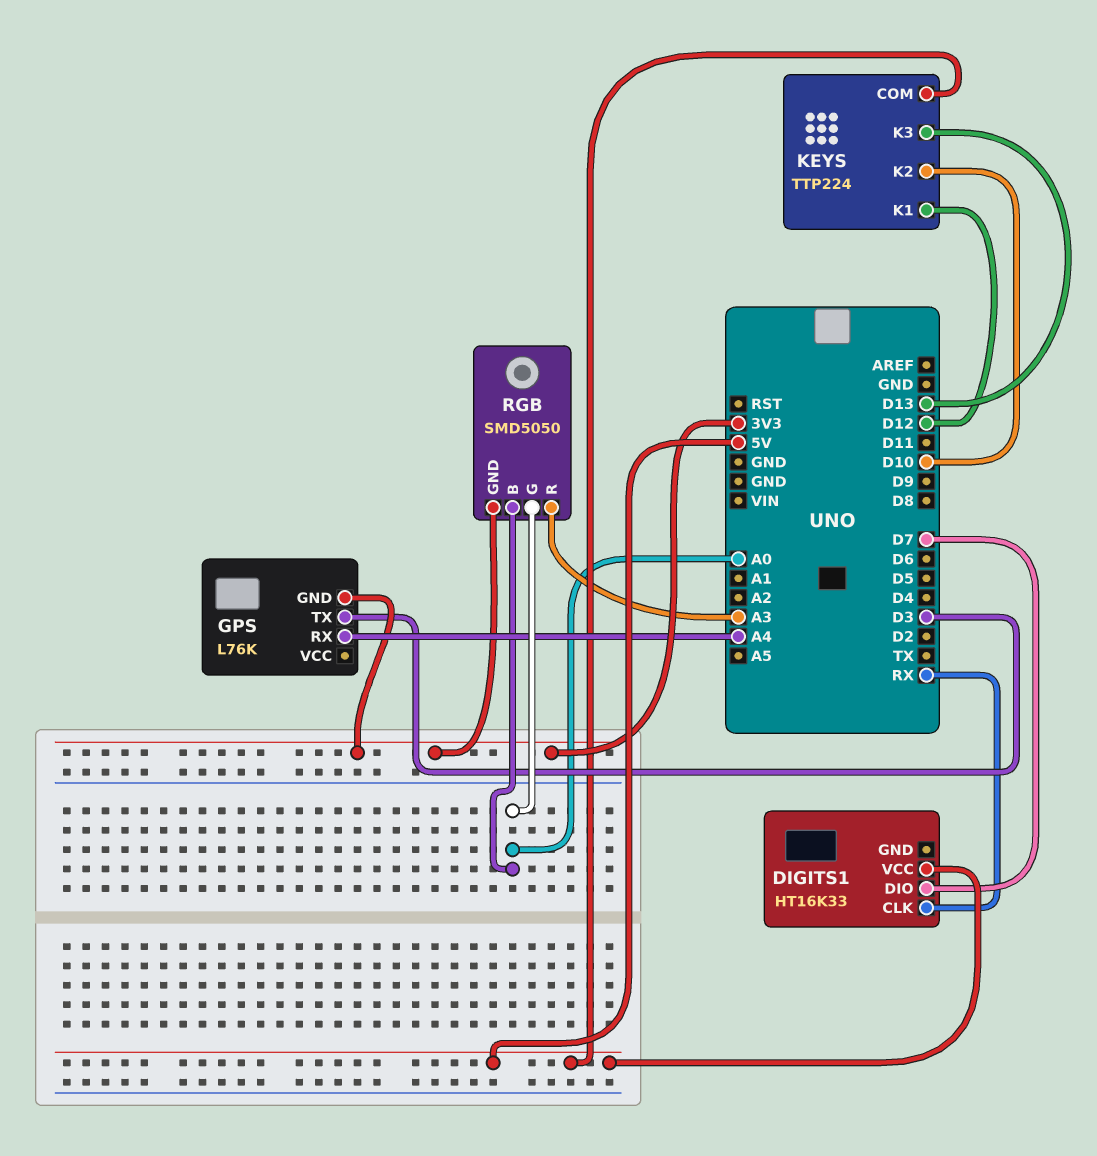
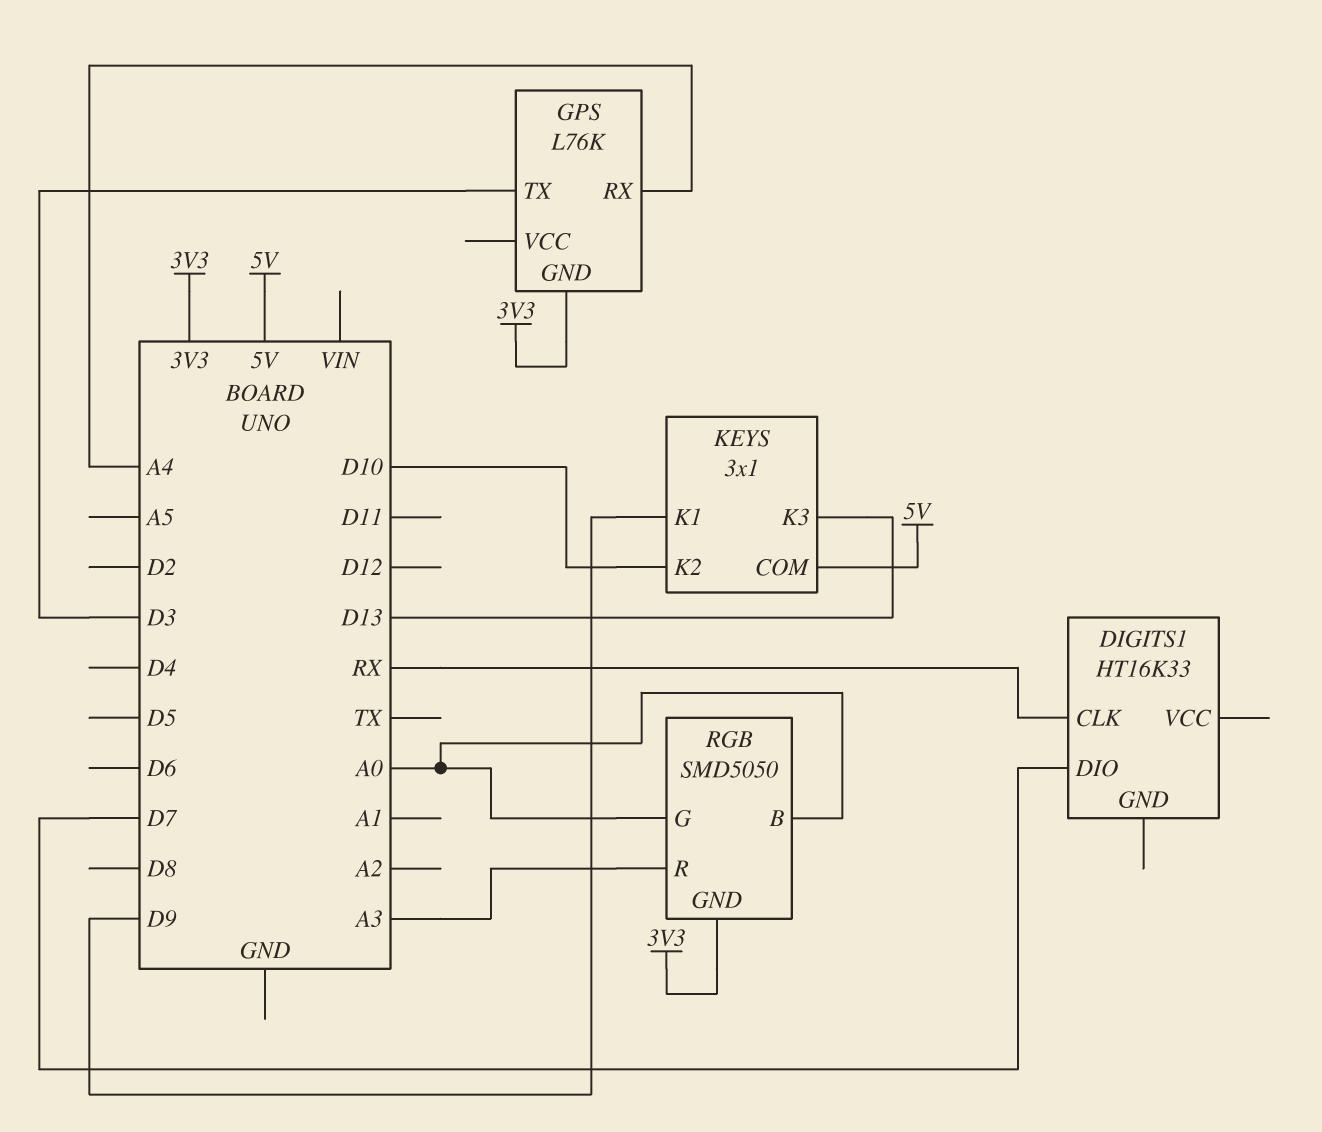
DIGITS1 pin VCC: 5V -> none
KEYS: TTP224 -> 3x1
KEYS pin K1: D12 -> D9

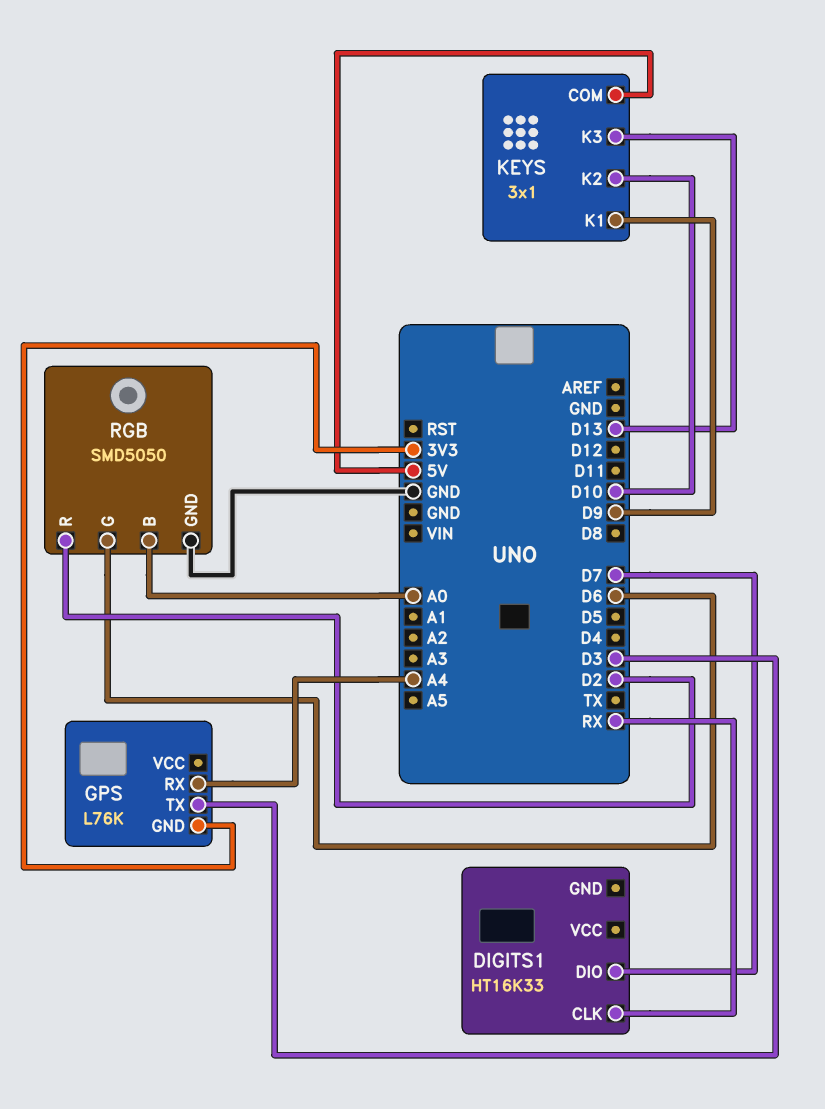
RGB pin G: A0 -> D6
RGB pin GND: 3V3 -> GND
RGB pin R: A3 -> D2

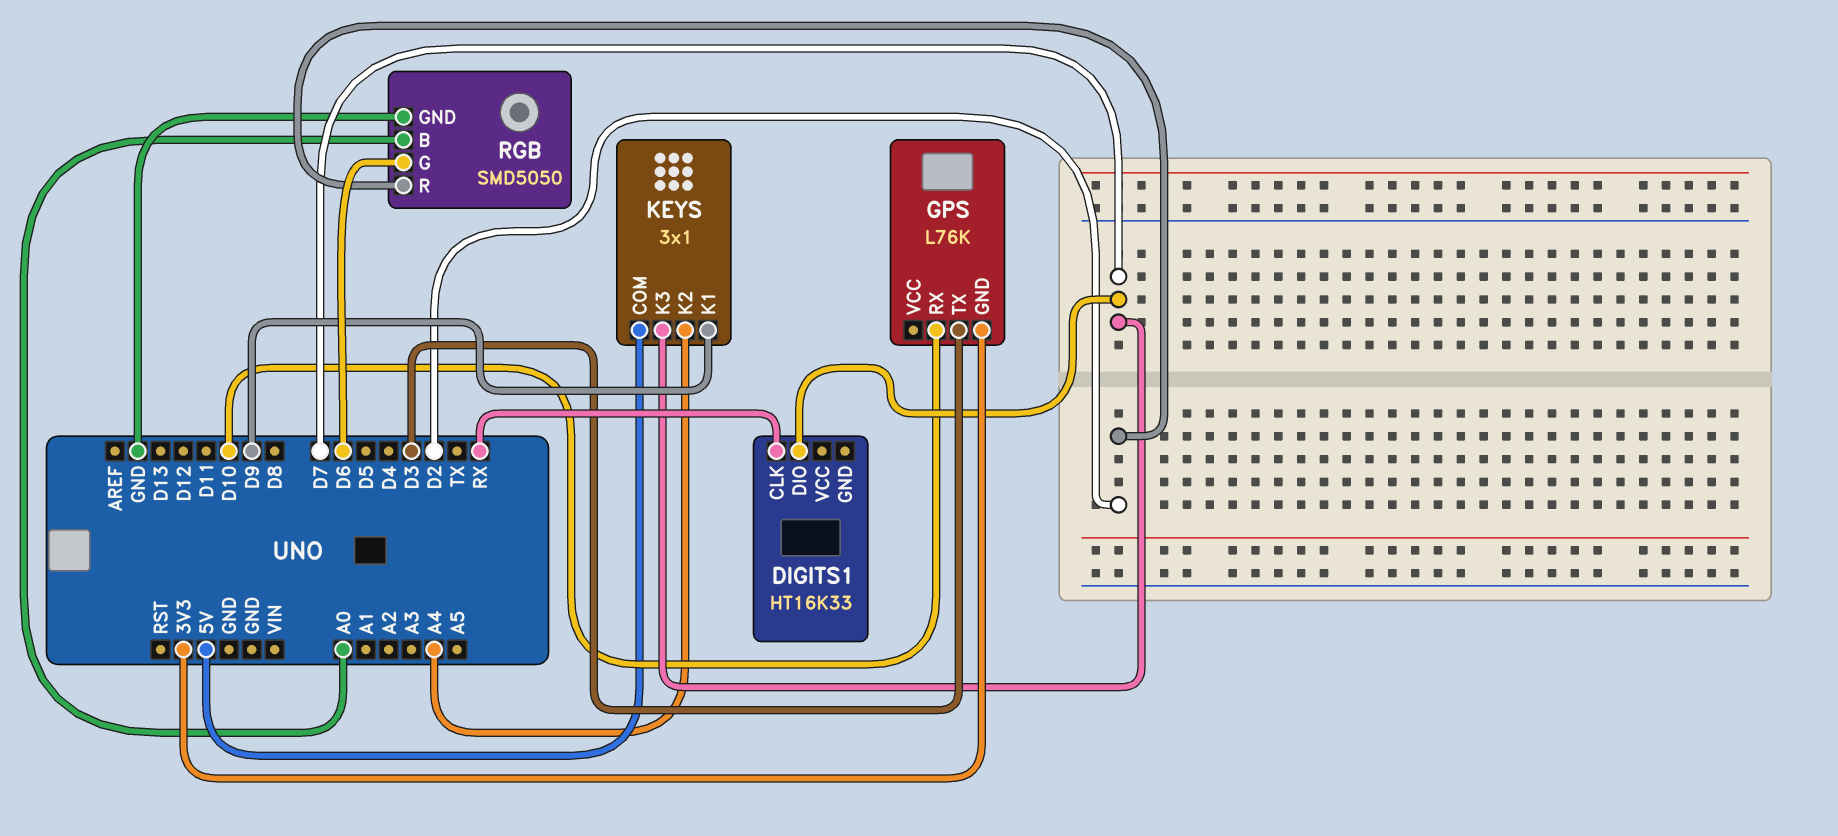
GPS pin RX: A4 -> D10
KEYS pin K2: D10 -> A4
KEYS pin K3: D13 -> D7

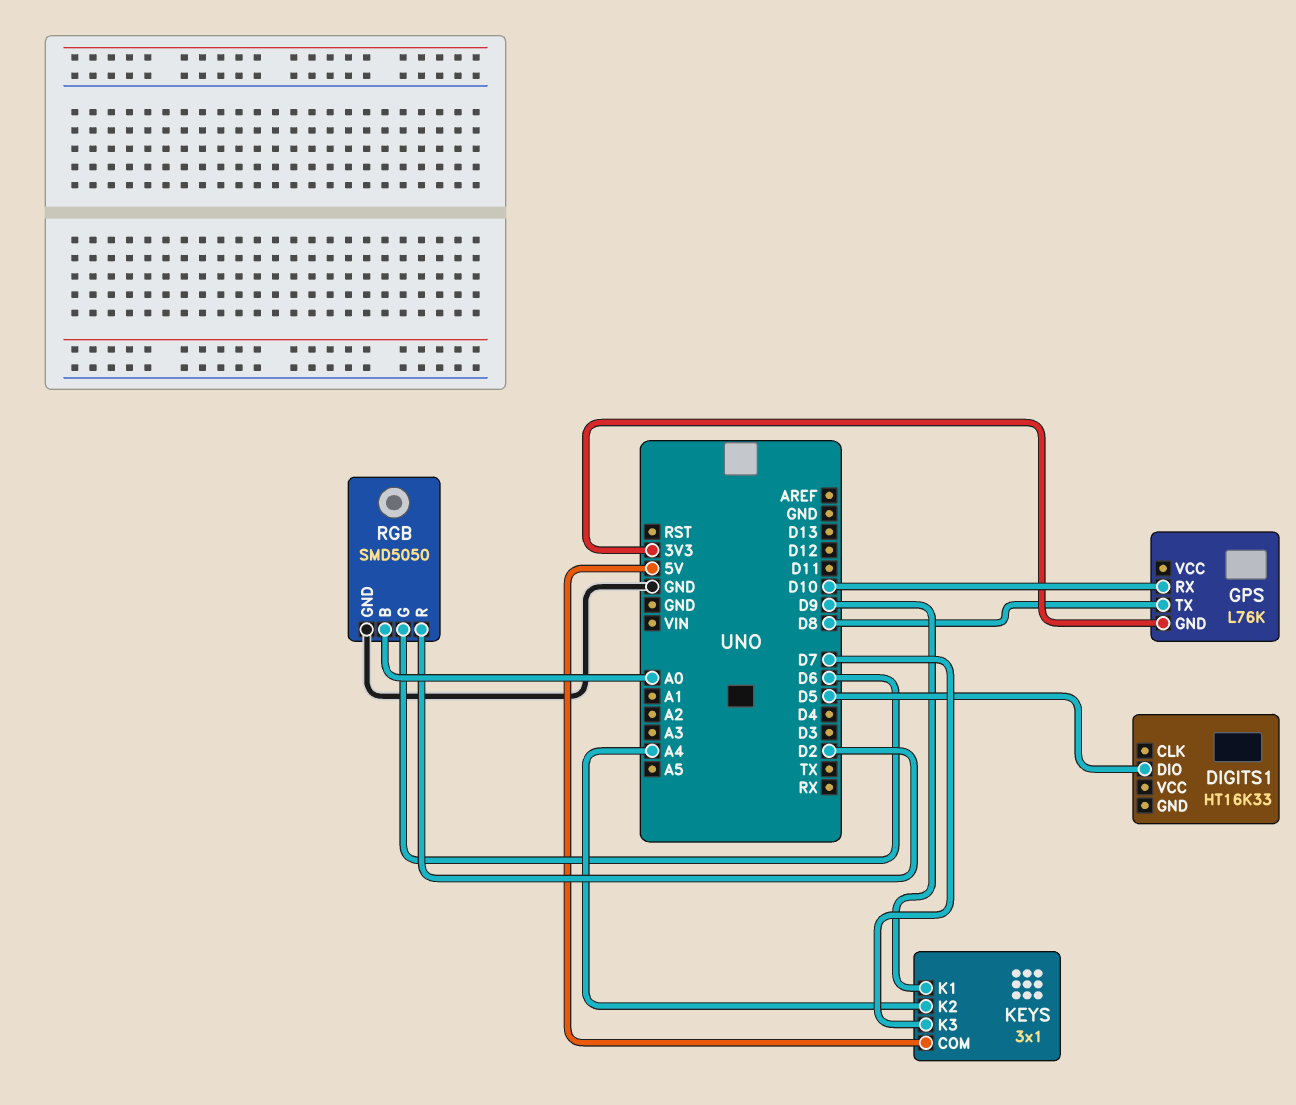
DIGITS1 pin CLK: RX -> none
DIGITS1 pin DIO: D7 -> D5
GPS pin TX: D3 -> D8

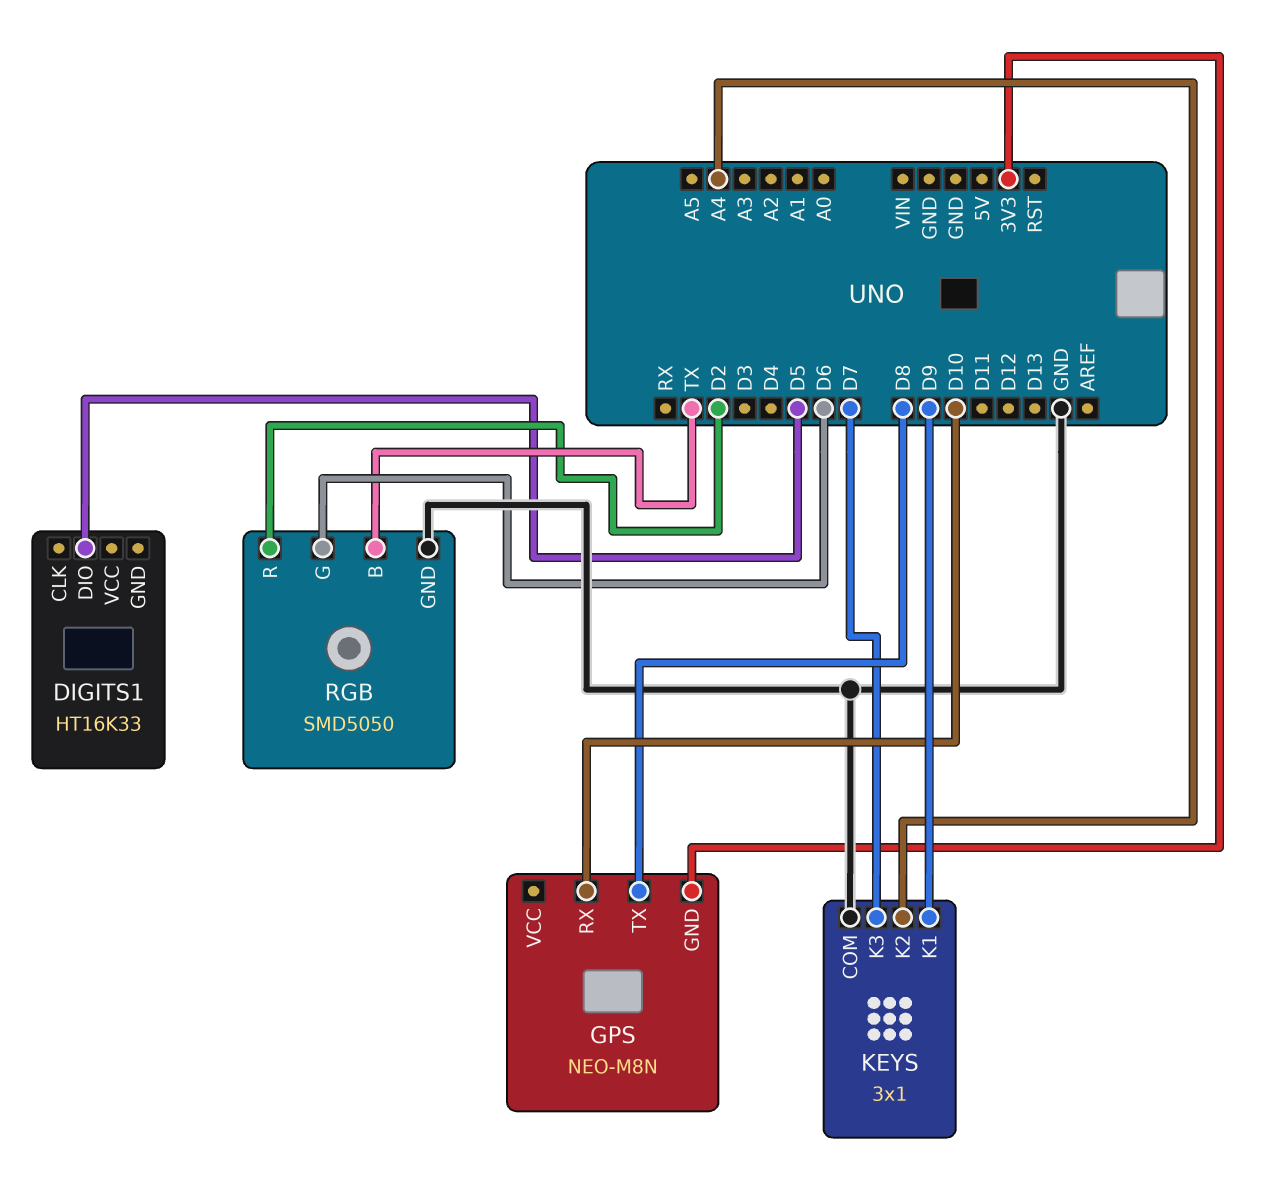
GPS: L76K -> NEO-M8N
KEYS pin COM: 5V -> GND
RGB pin B: A0 -> TX

